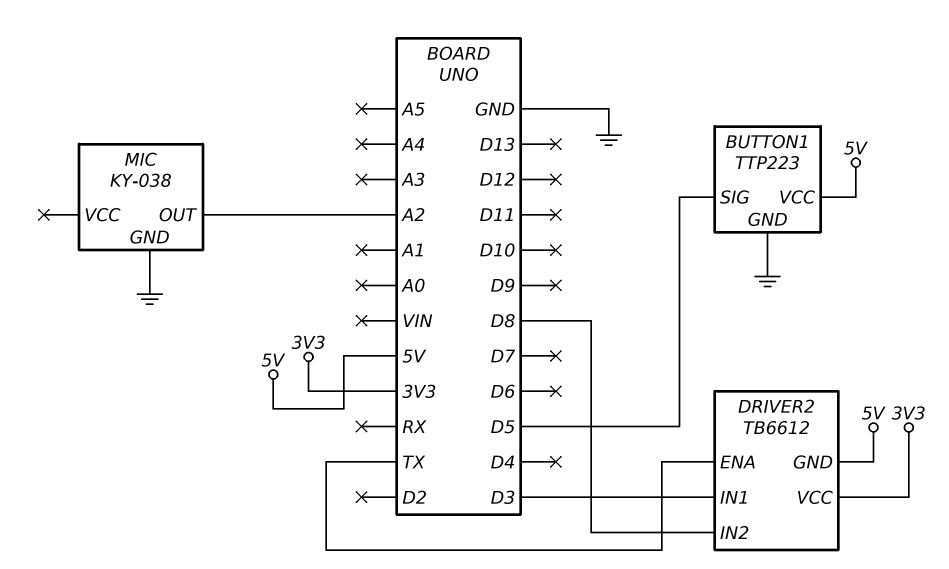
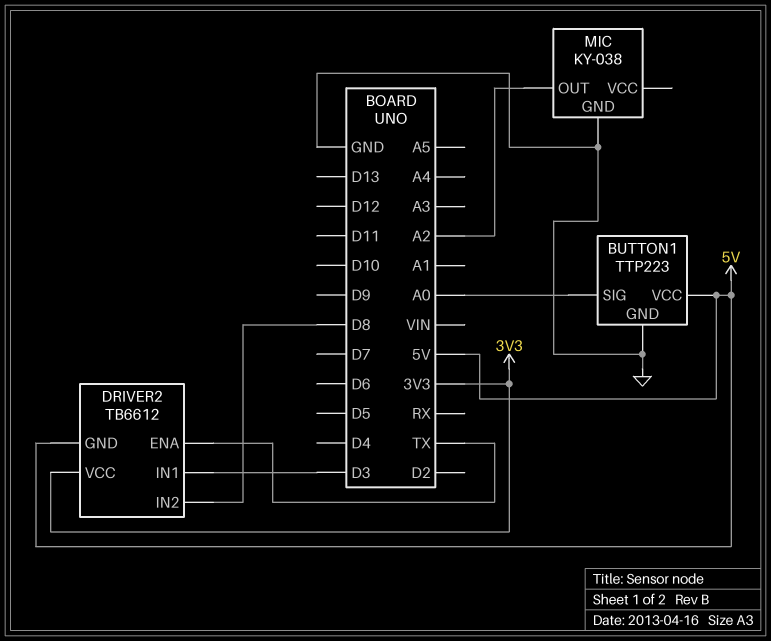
BUTTON1 pin SIG: D5 -> A0

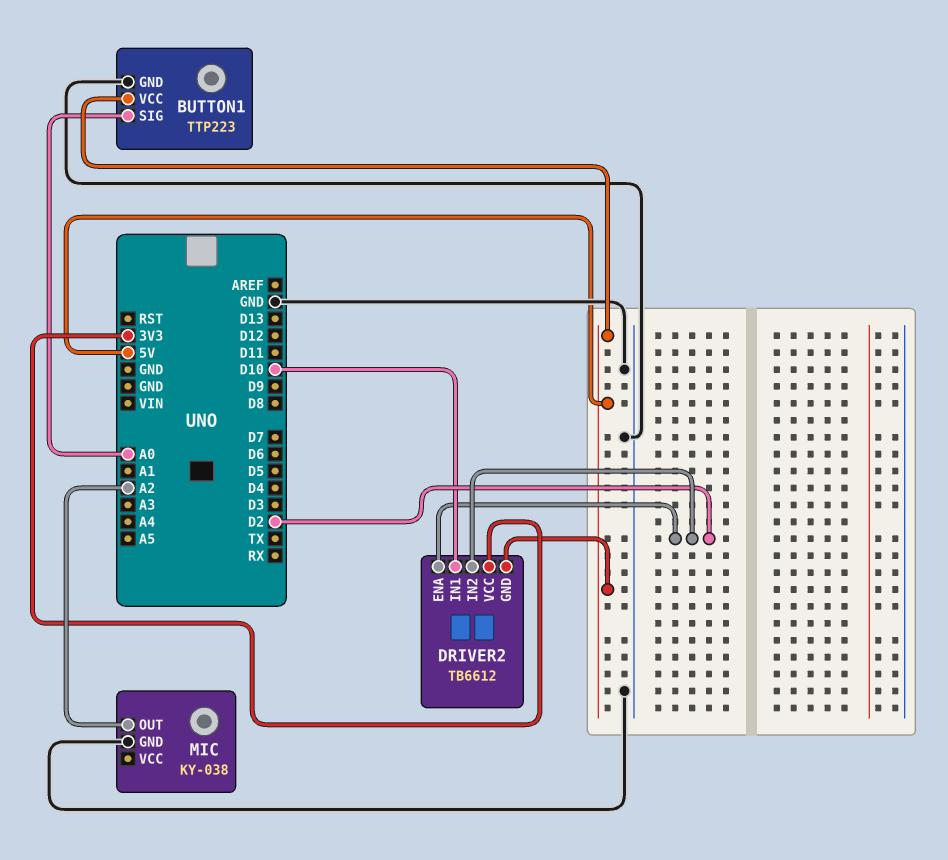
DRIVER2 pin ENA: TX -> D2
DRIVER2 pin IN1: D3 -> D10
DRIVER2 pin IN2: D8 -> D2

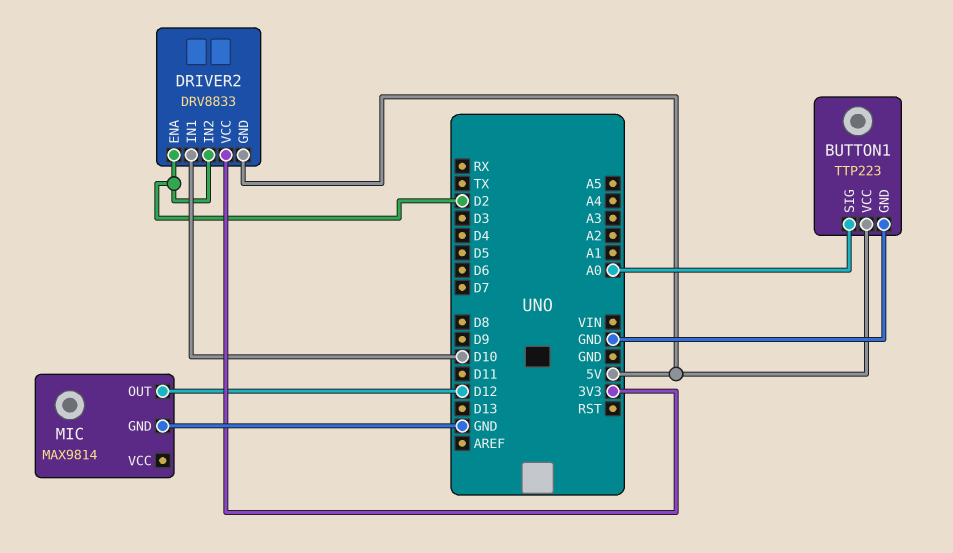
DRIVER2: TB6612 -> DRV8833
MIC: KY-038 -> MAX9814
MIC pin OUT: A2 -> D12

